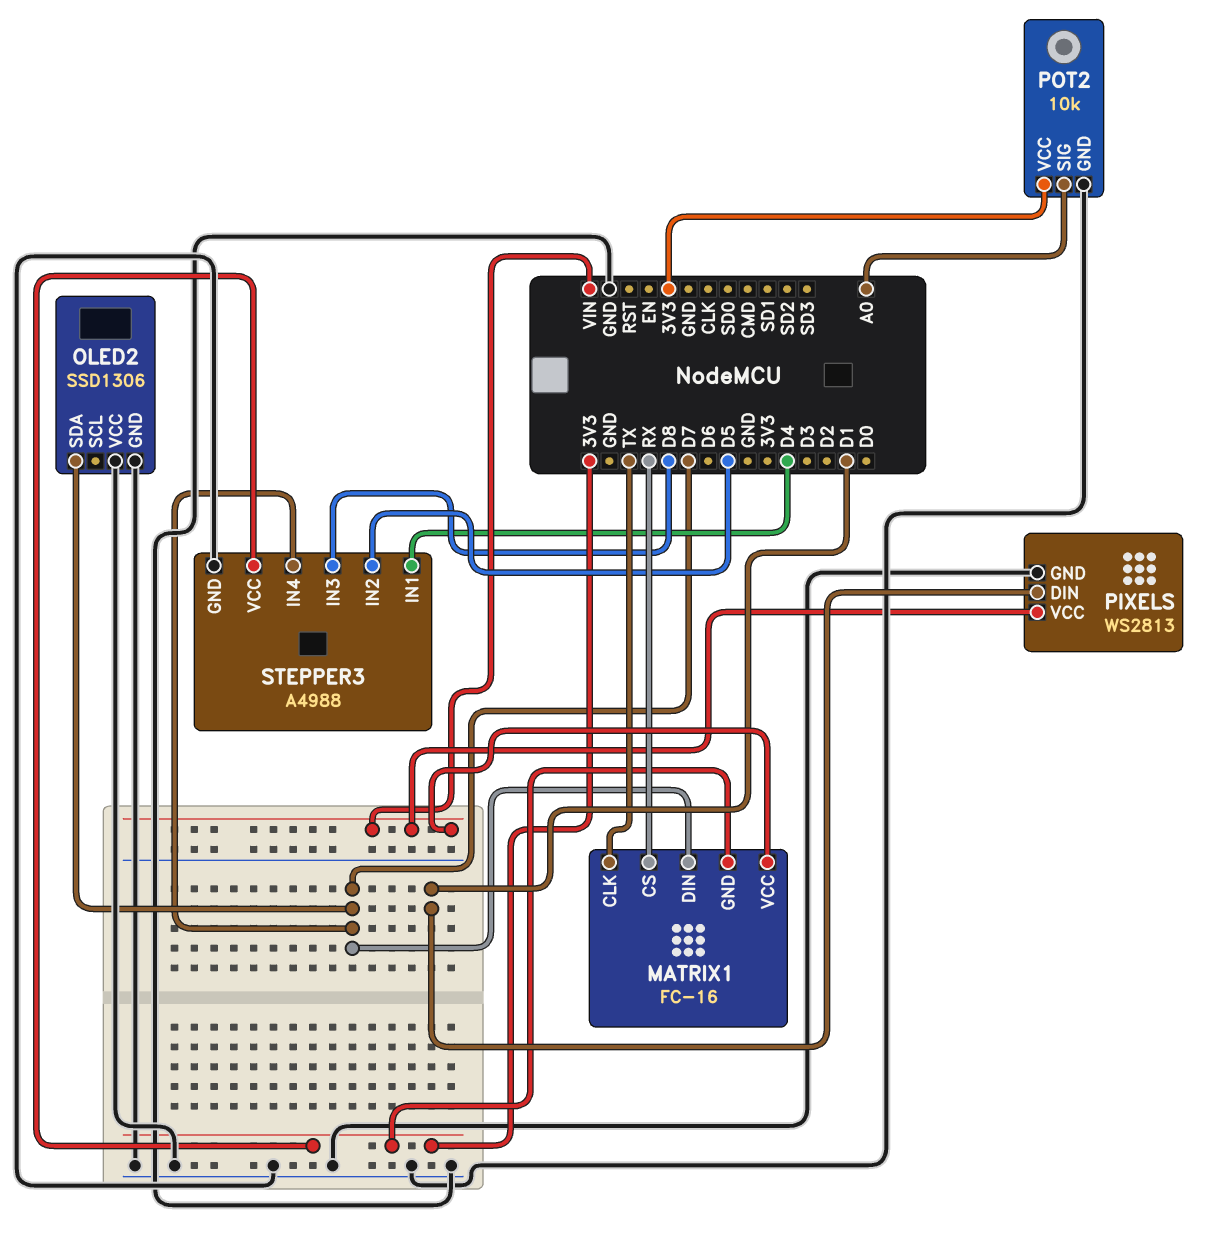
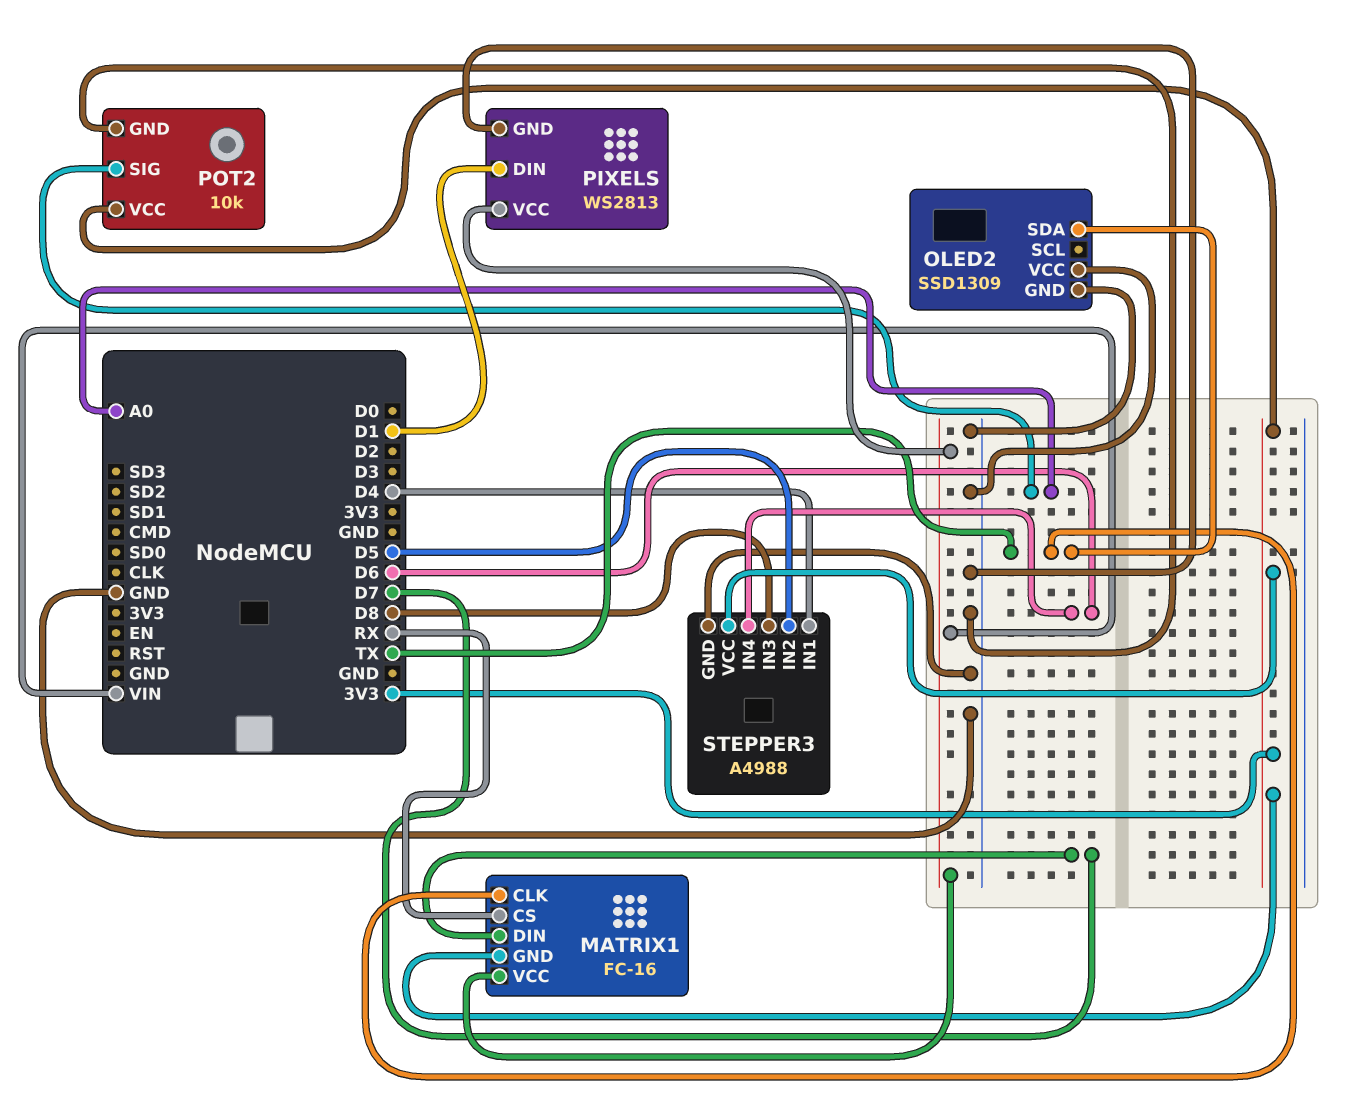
OLED2: SSD1306 -> SSD1309
OLED2 pin SDA: D7 -> TX
STEPPER3 pin IN4: D7 -> D6

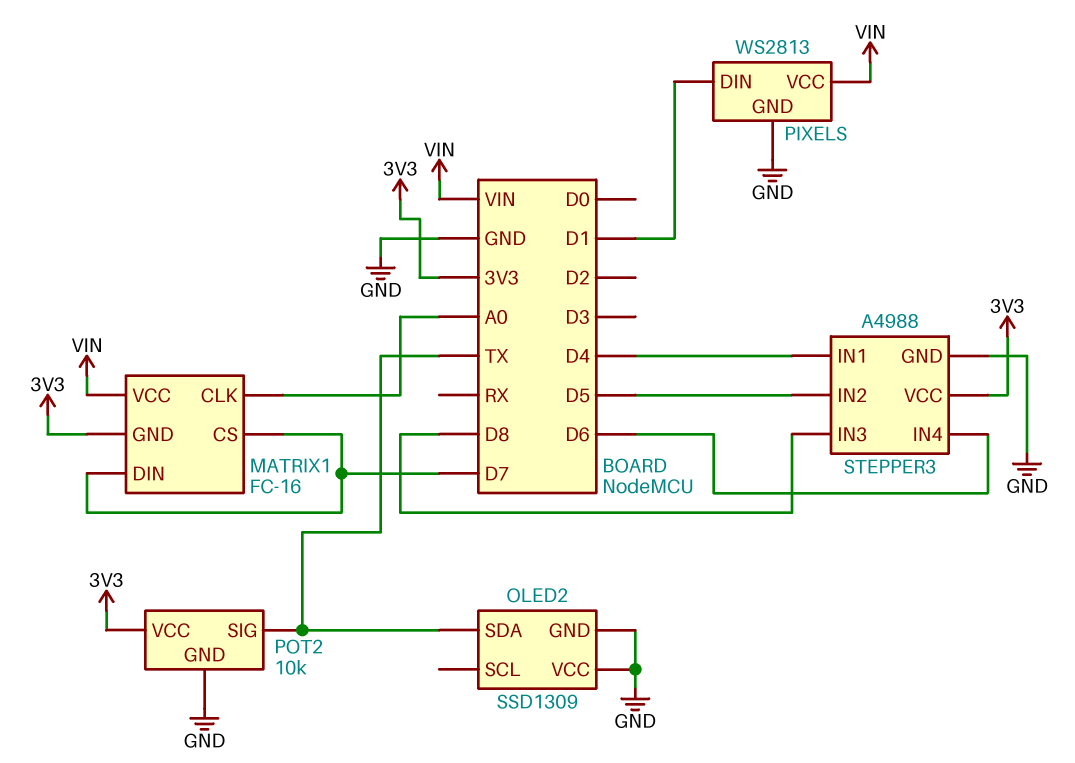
MATRIX1 pin CLK: TX -> A0
MATRIX1 pin CS: RX -> D7
POT2 pin SIG: A0 -> TX

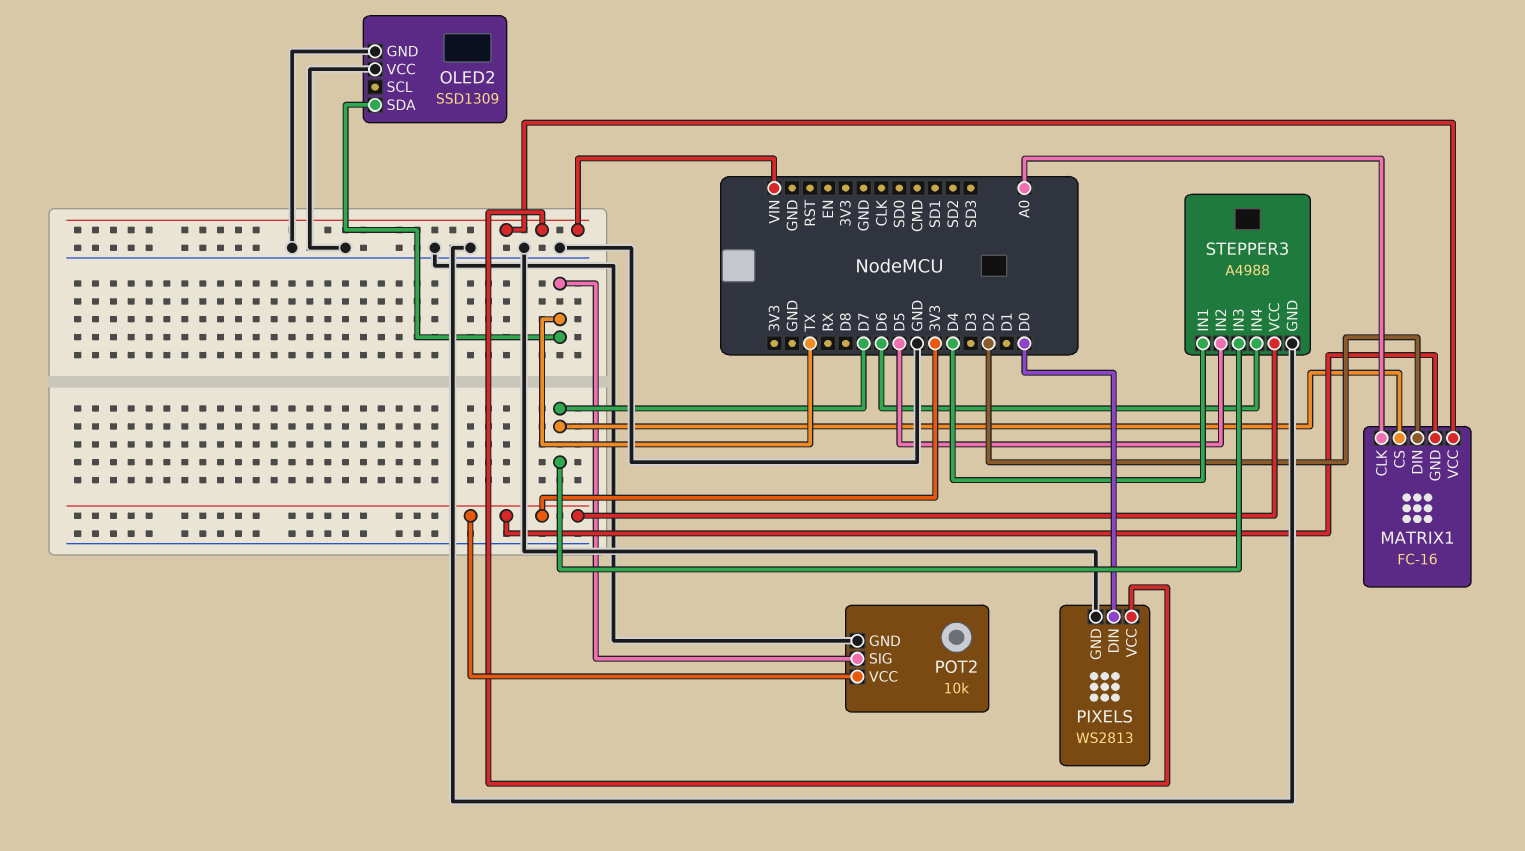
MATRIX1 pin DIN: D7 -> D2
PIXELS pin DIN: D1 -> D0
STEPPER3 pin IN3: D8 -> D7

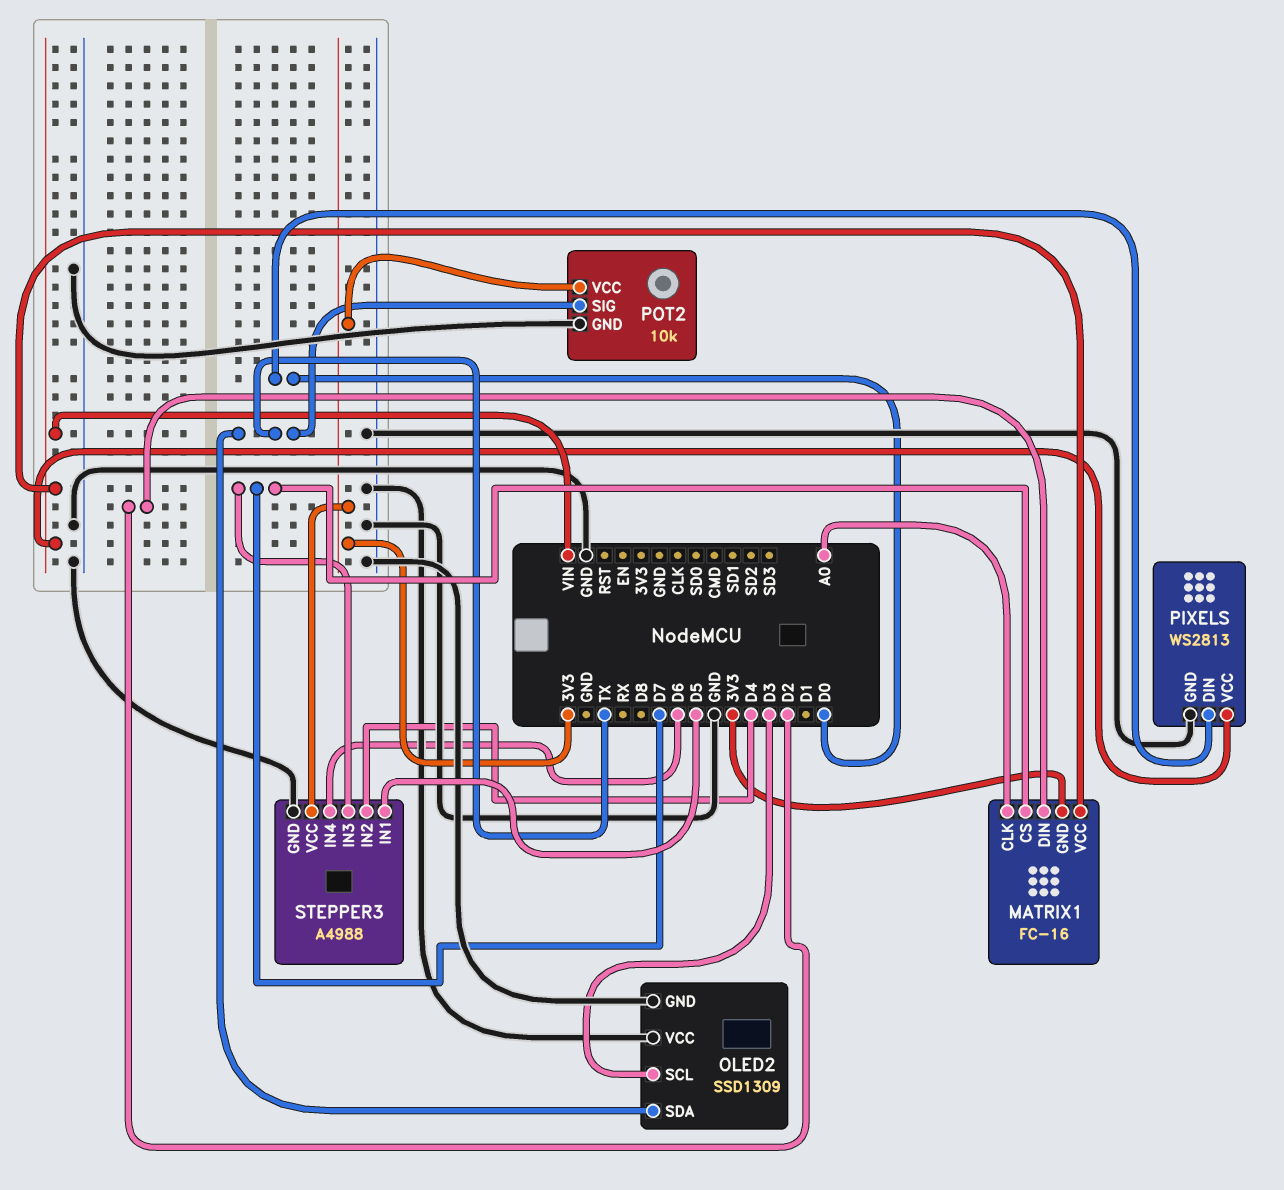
OLED2 pin SCL: none -> D3
STEPPER3 pin IN1: D4 -> D5
STEPPER3 pin IN2: D5 -> D4

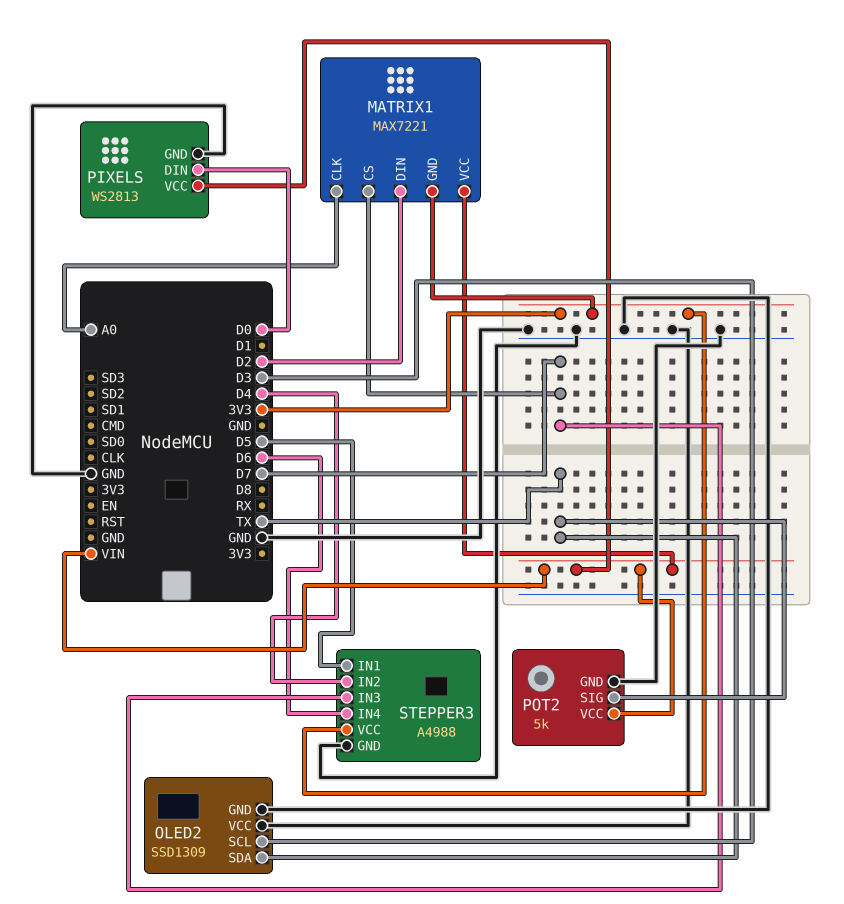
MATRIX1: FC-16 -> MAX7221
POT2: 10k -> 5k
POT2 pin VCC: 3V3 -> VIN

